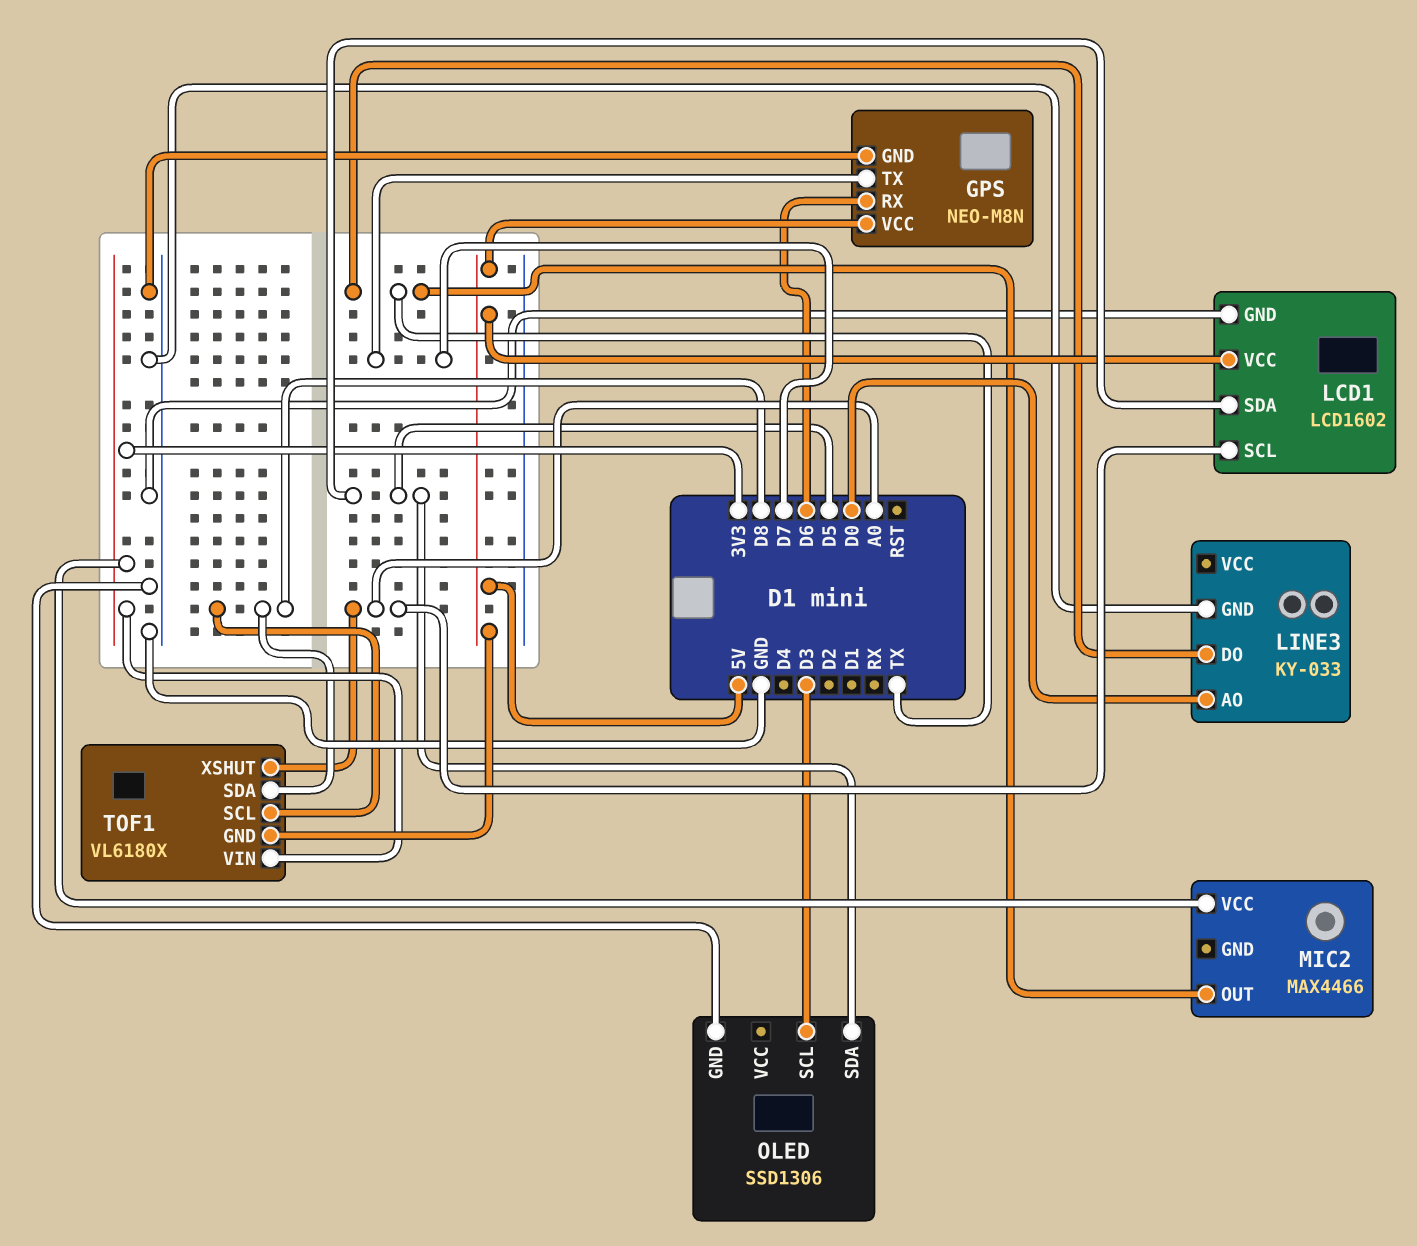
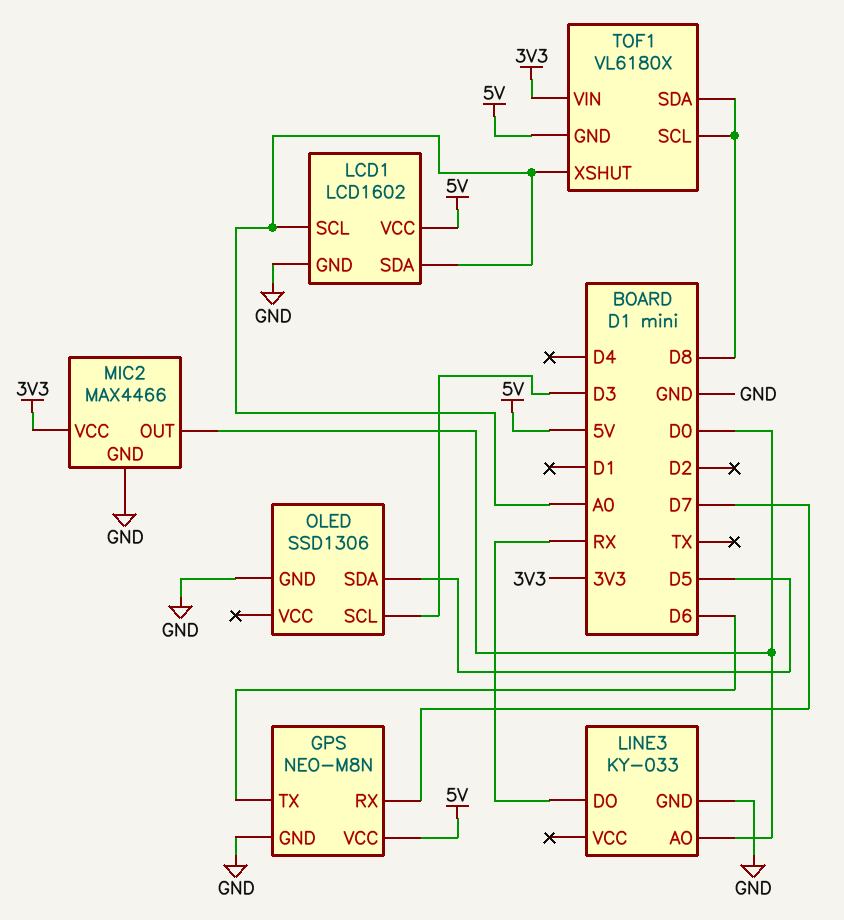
GPS pin RX: D6 -> D7
GPS pin TX: D7 -> D6
LCD1 pin SDA: D5 -> A0
LINE3 pin DO: TX -> RX
MIC2 pin GND: none -> GND
MIC2 pin OUT: TX -> D0

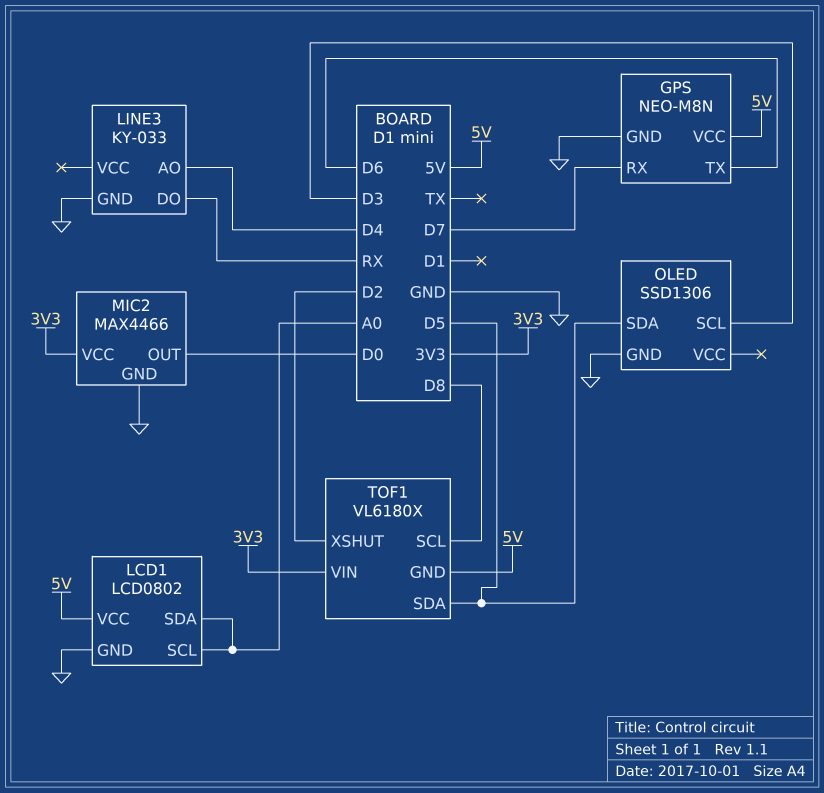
LCD1: LCD1602 -> LCD0802
LINE3 pin AO: D0 -> D4
TOF1 pin SDA: D8 -> D5
TOF1 pin XSHUT: A0 -> D2

